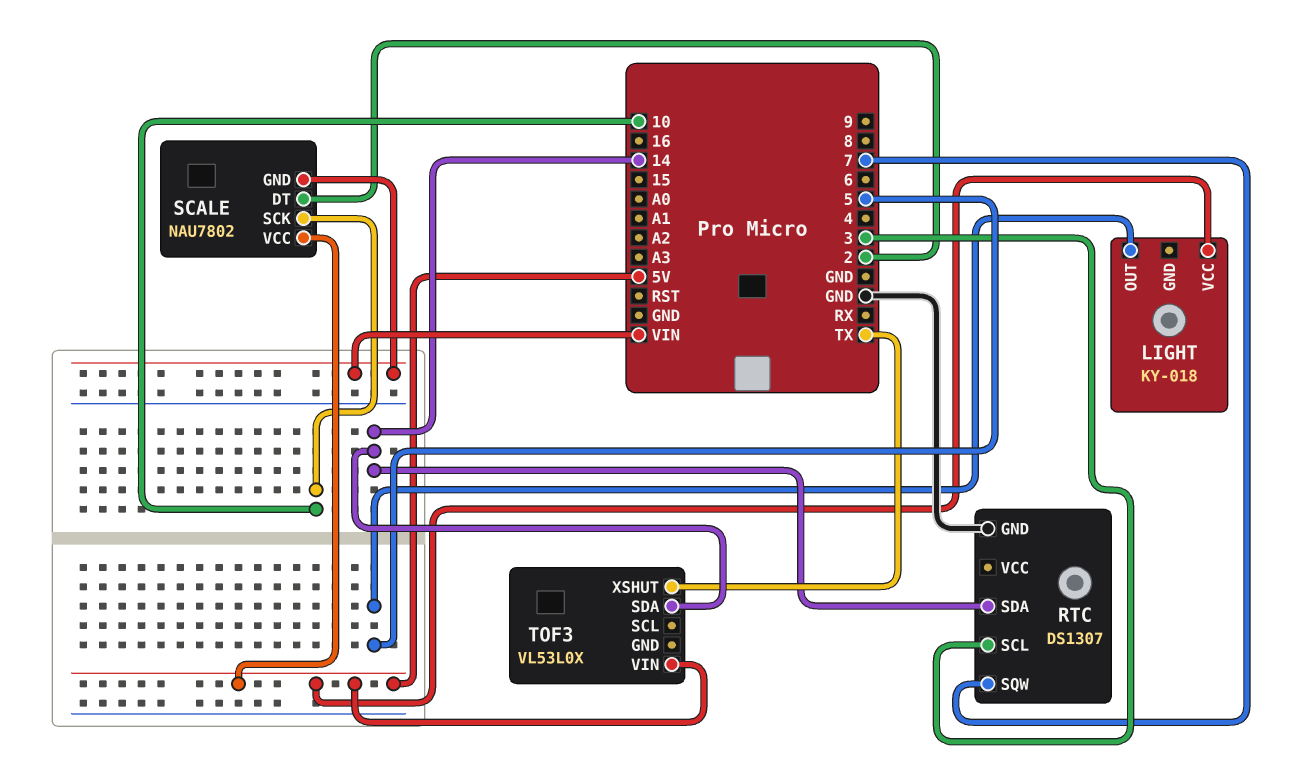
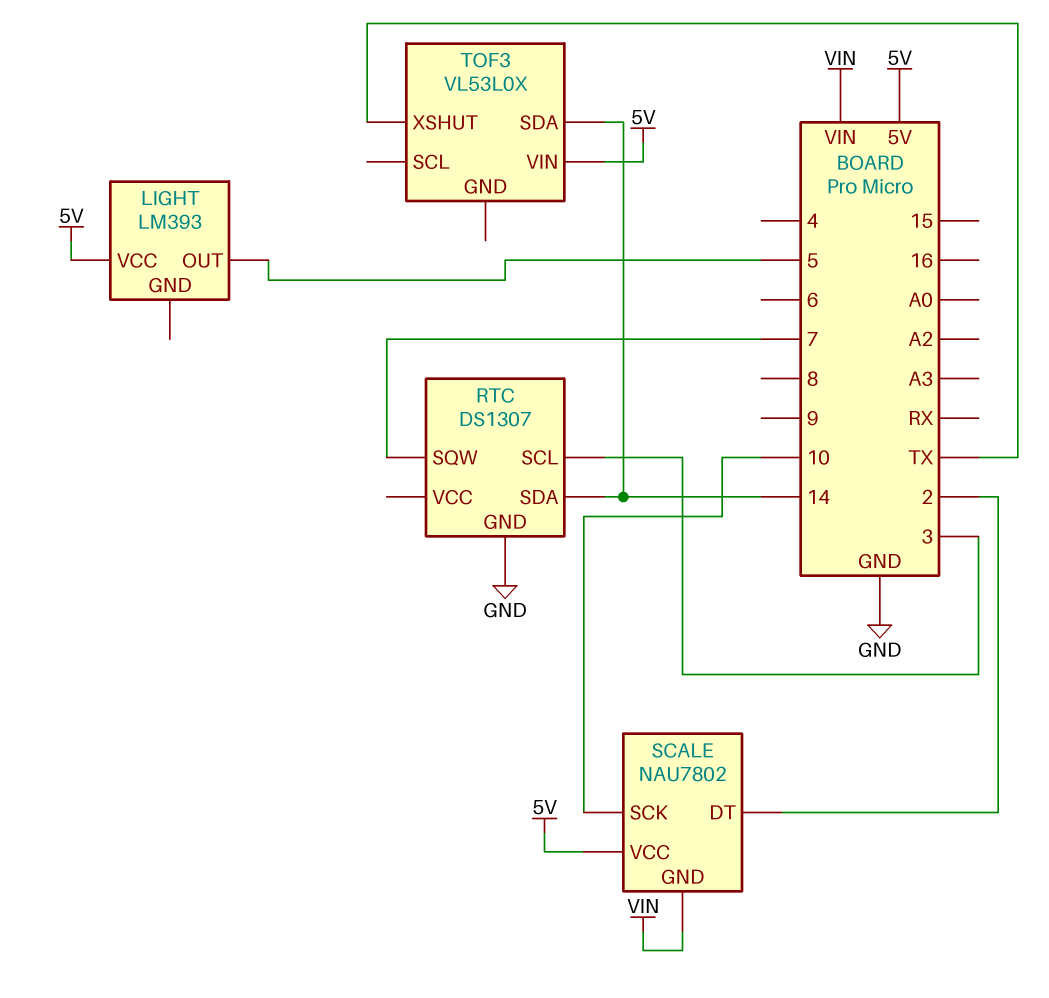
LIGHT: KY-018 -> LM393

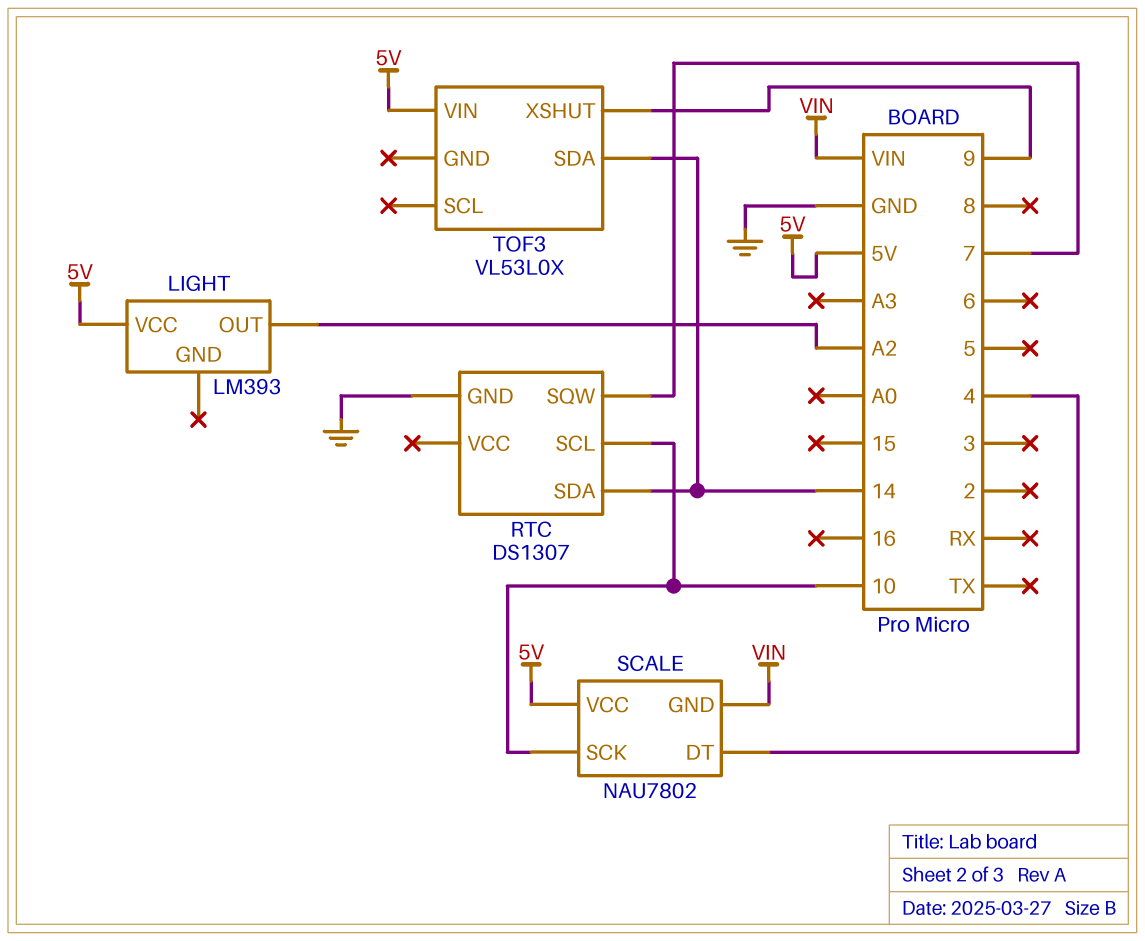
LIGHT pin OUT: 5 -> A2
RTC pin SCL: 3 -> 10
SCALE pin DT: 2 -> 4
TOF3 pin XSHUT: TX -> 9

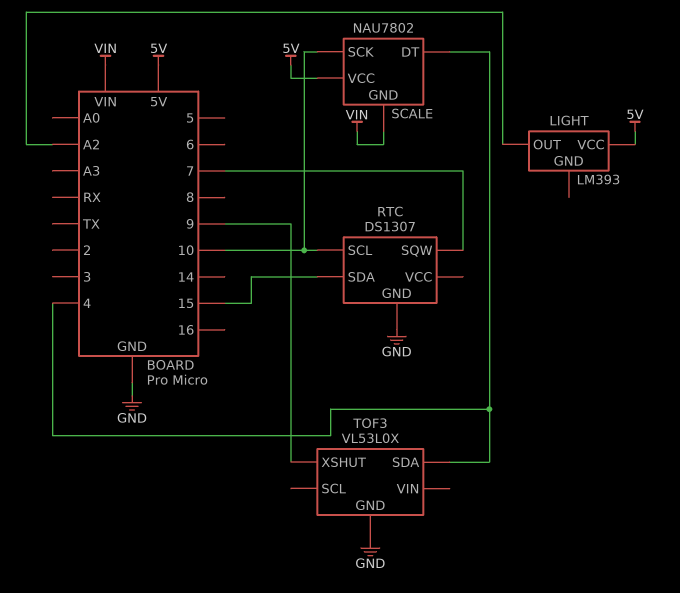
RTC pin SDA: 14 -> 15
TOF3 pin GND: none -> GND
TOF3 pin SDA: 14 -> 4
TOF3 pin VIN: 5V -> none

